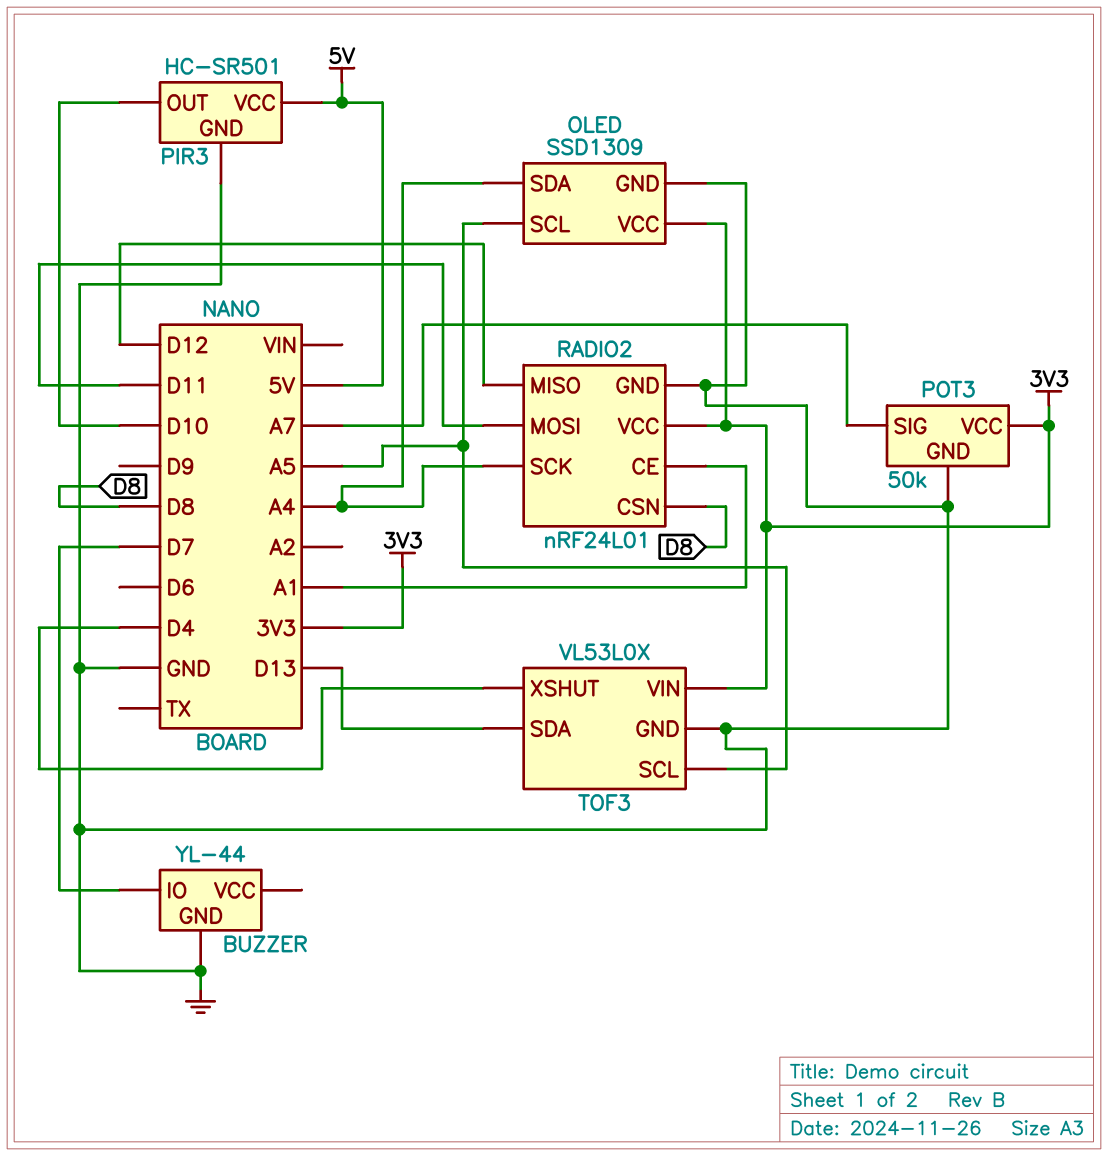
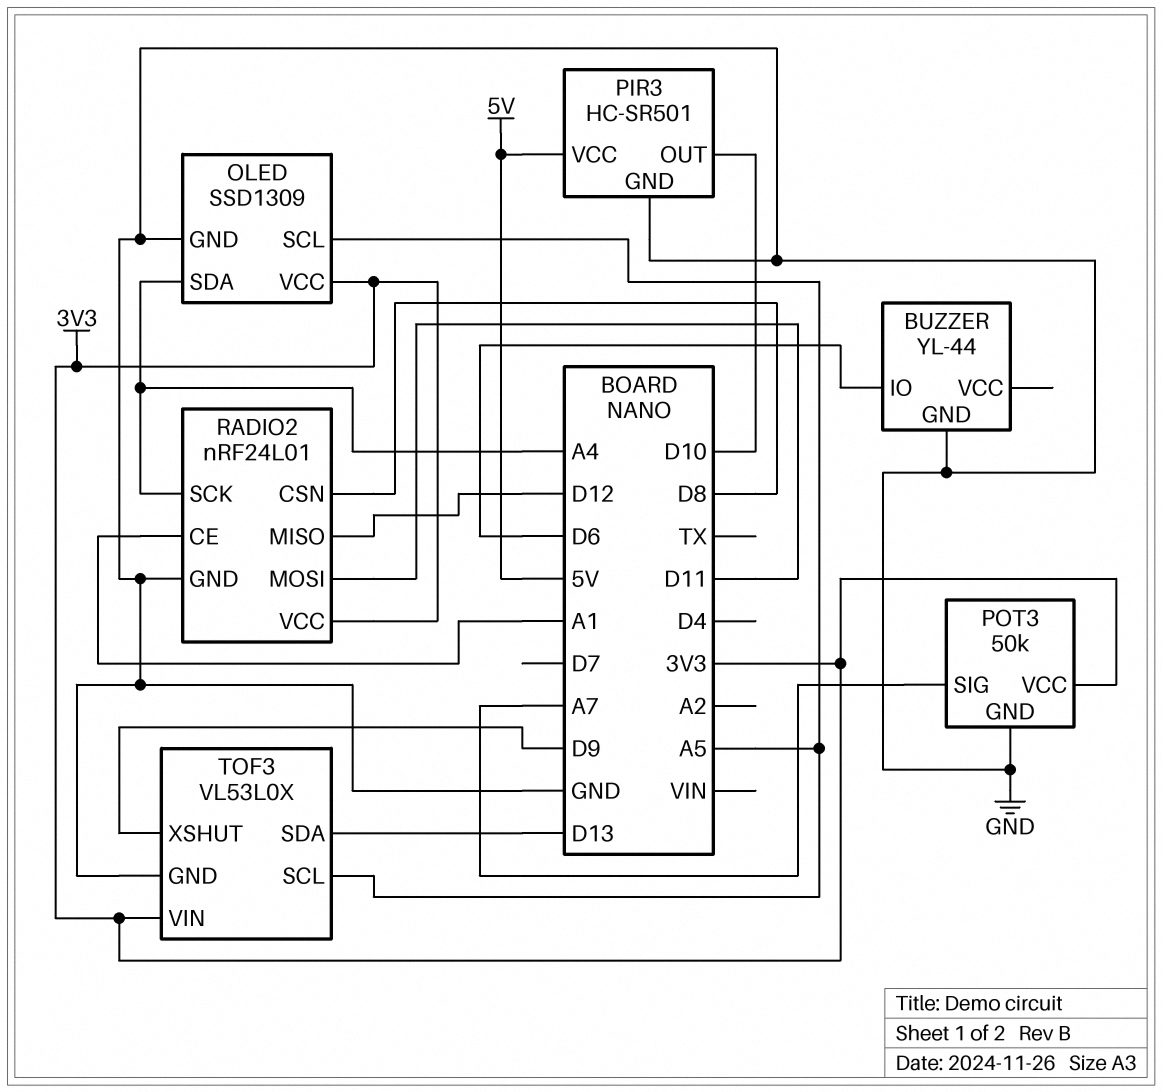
BUZZER pin IO: D7 -> D6
TOF3 pin XSHUT: D4 -> D9

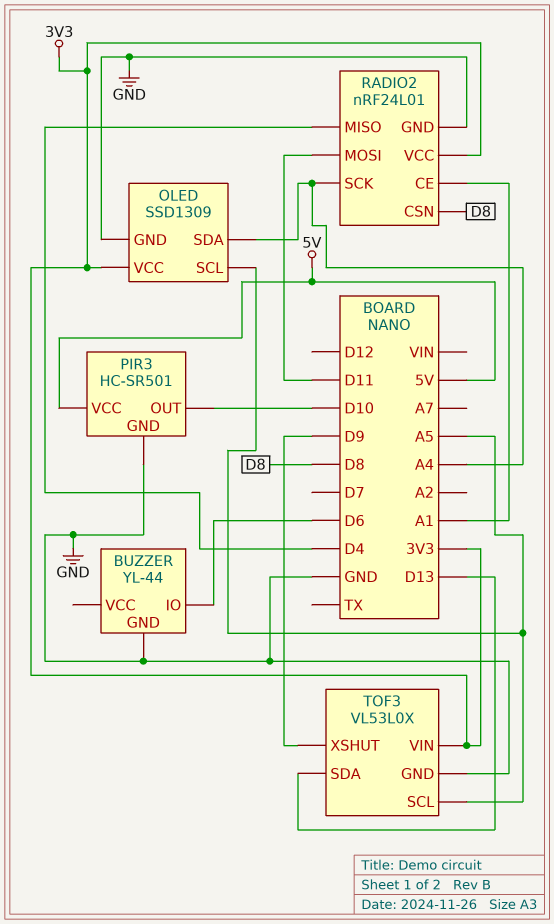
POT3: 50k -> none
POT3 pin GND: GND -> none
POT3 pin SIG: A7 -> none
POT3 pin VCC: 3V3 -> none
RADIO2 pin MISO: D12 -> D4

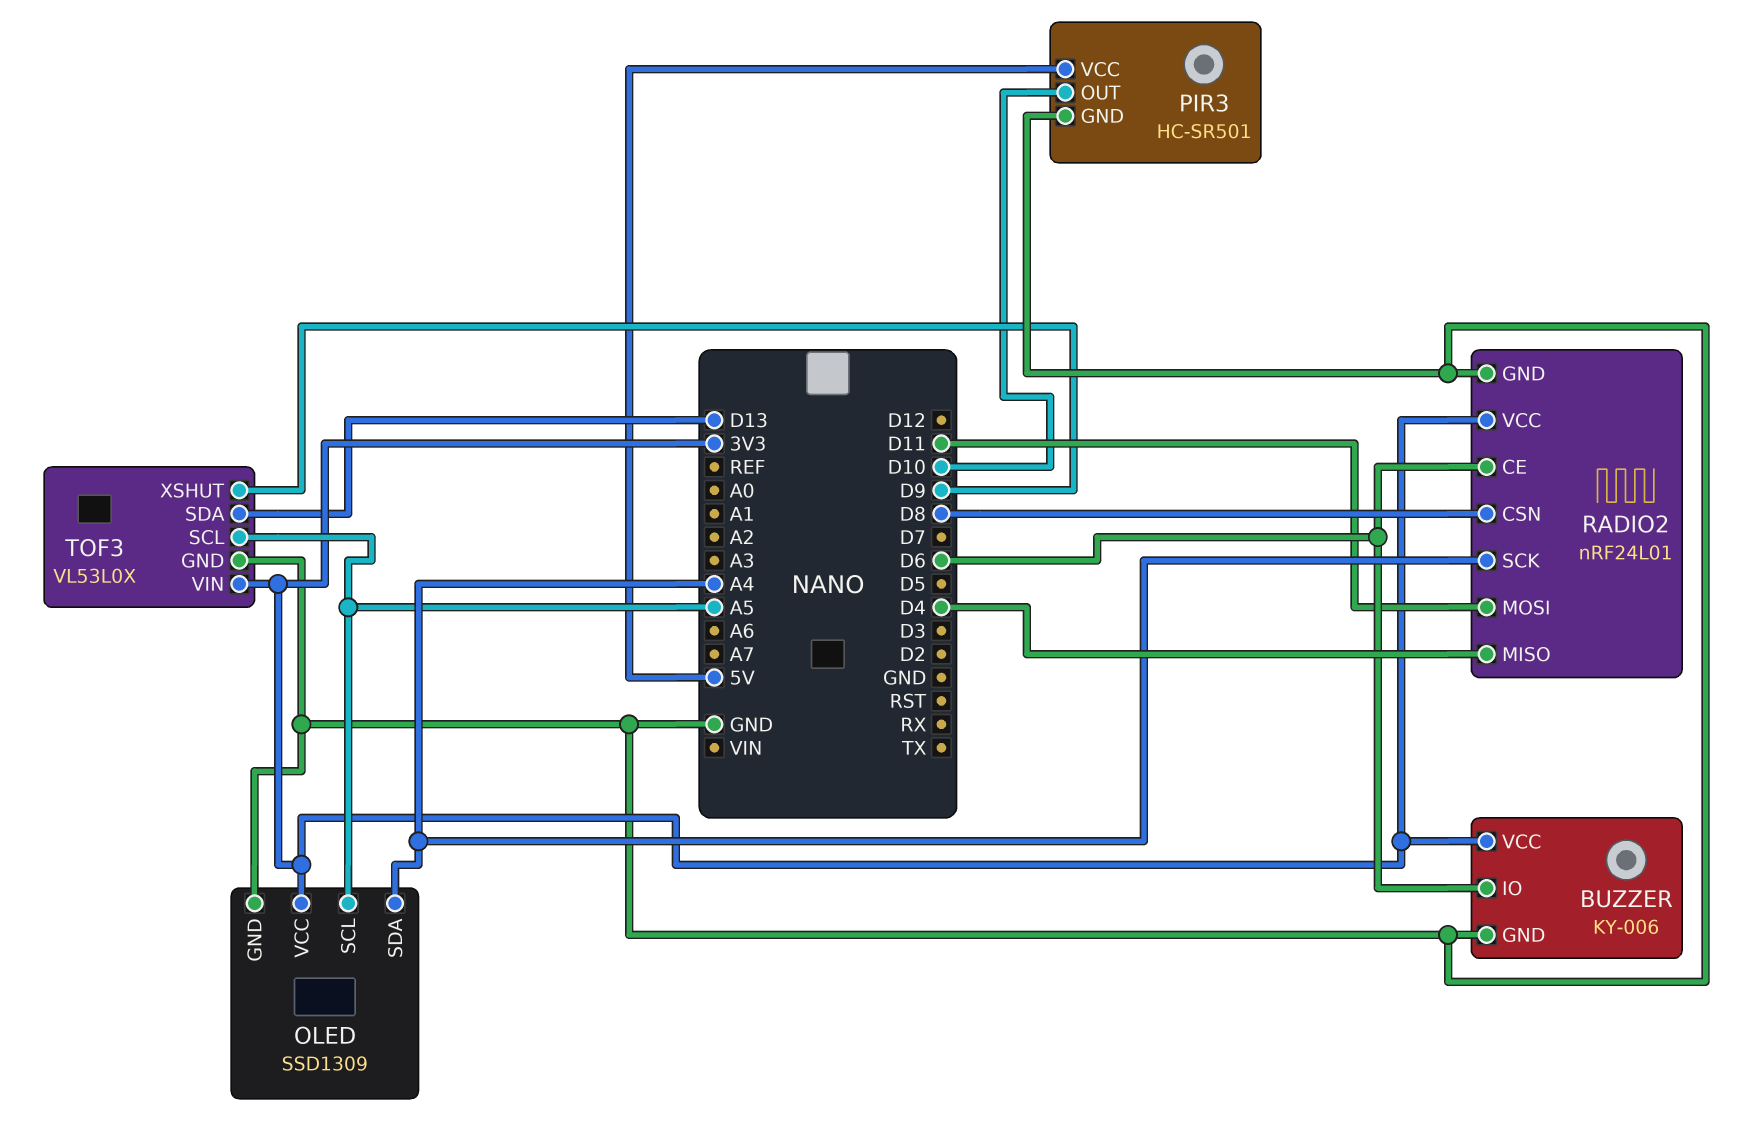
BUZZER: YL-44 -> KY-006
BUZZER pin VCC: none -> 3V3
RADIO2 pin CE: A1 -> D6

